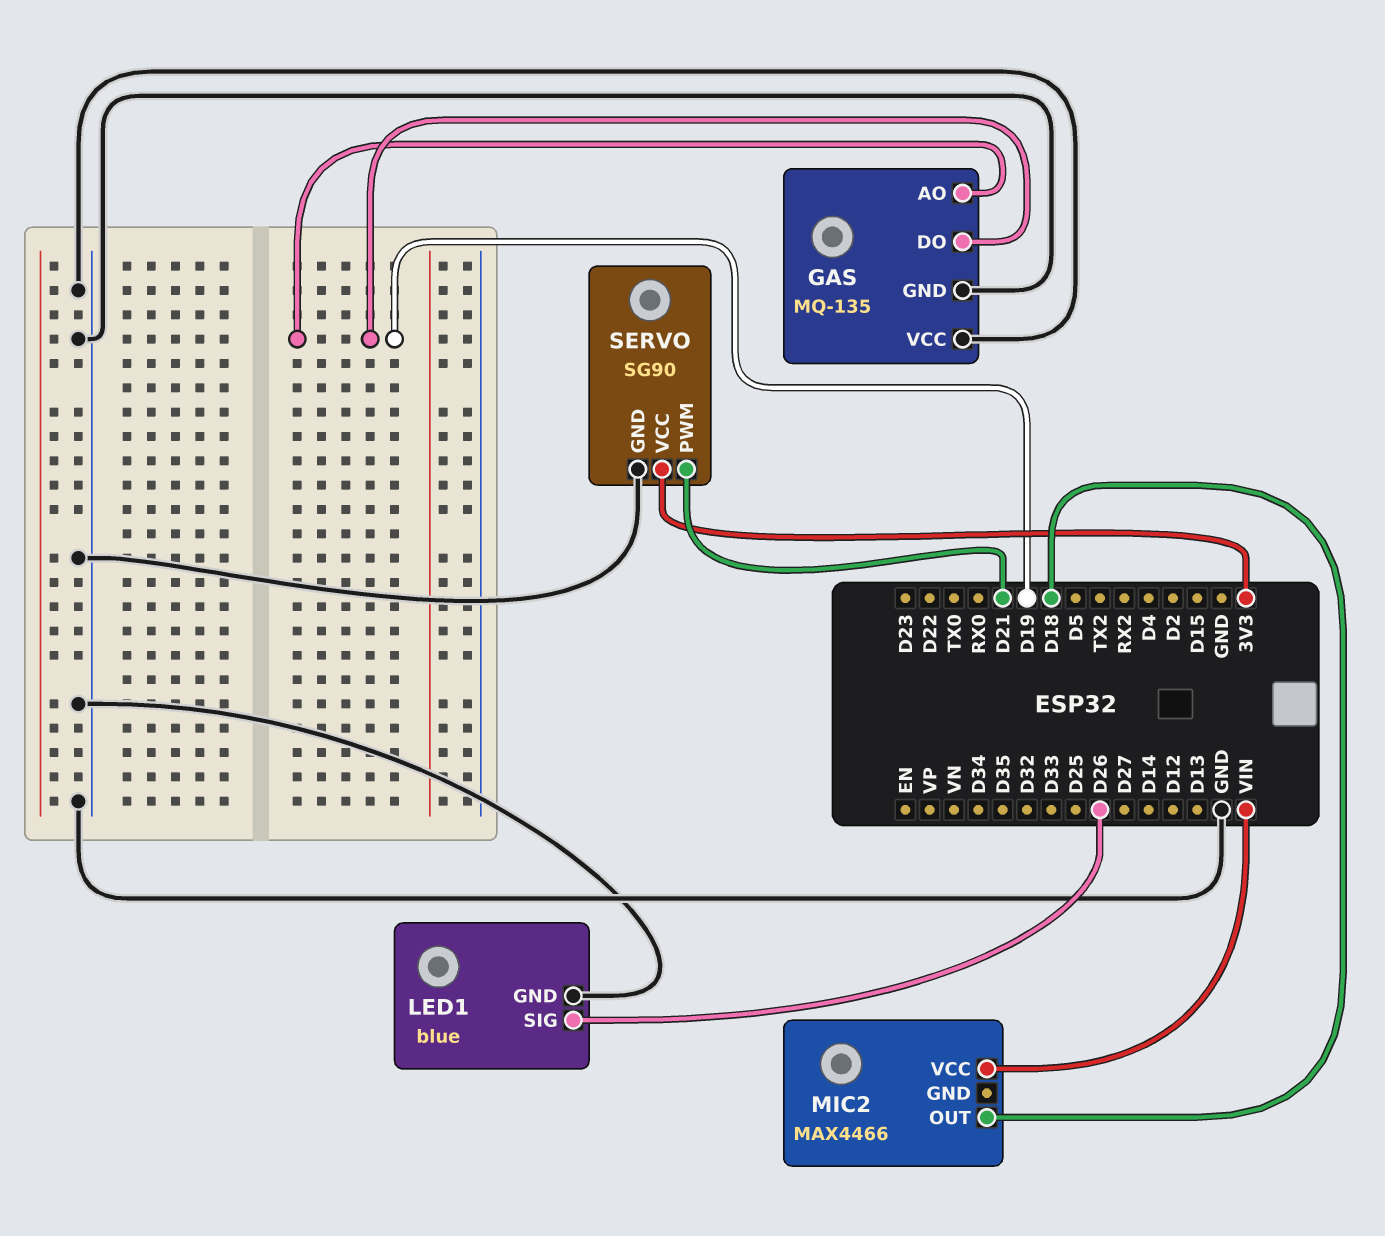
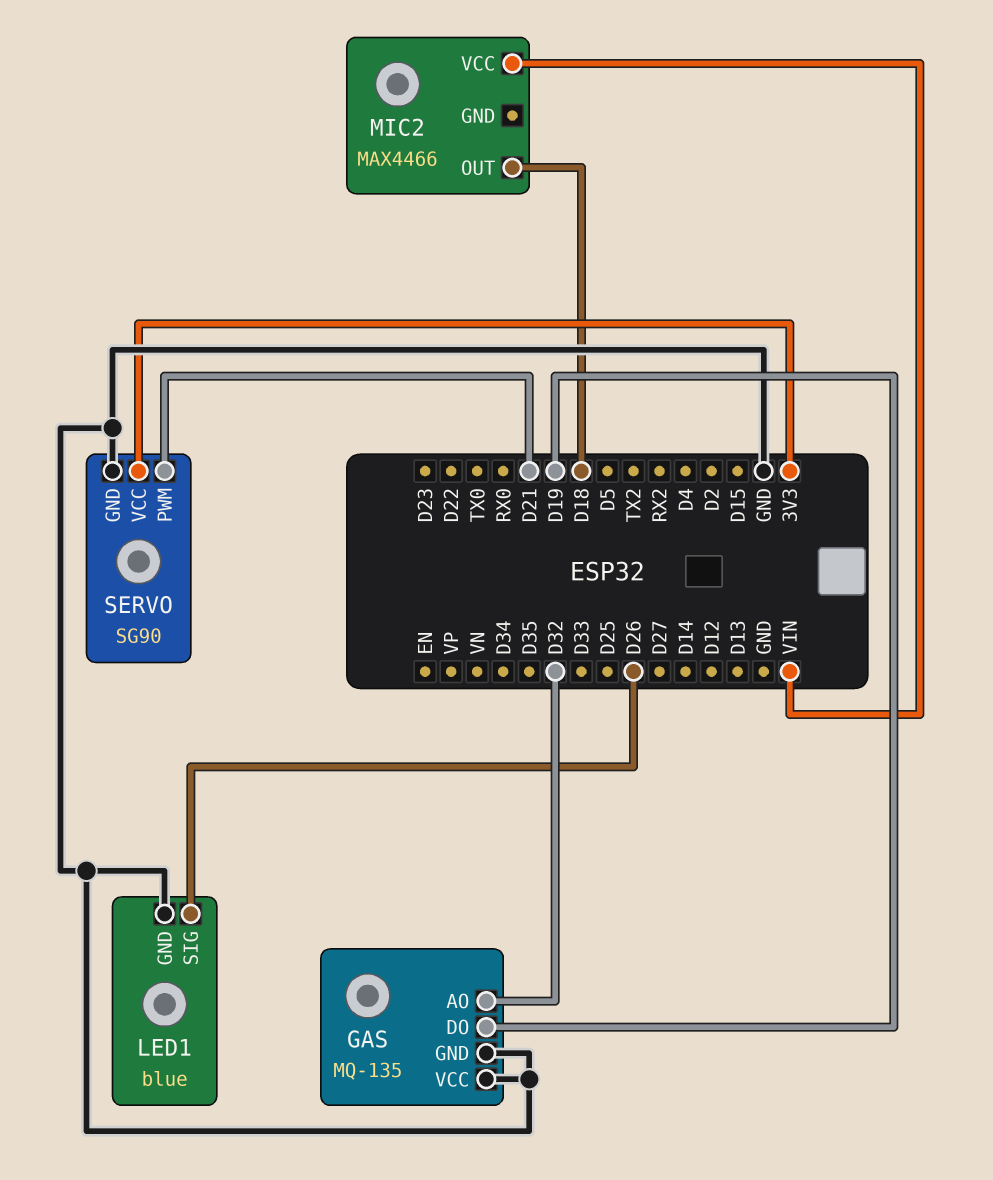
GAS pin AO: D19 -> D32

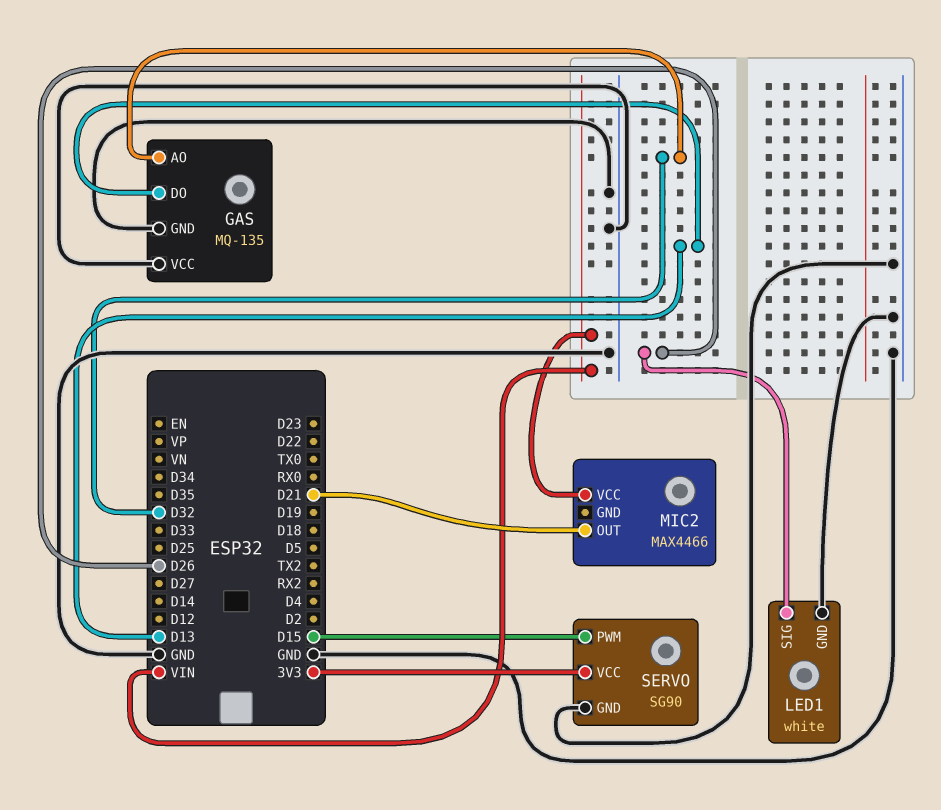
GAS pin DO: D19 -> D13
LED1: blue -> white
MIC2 pin OUT: D18 -> D21
SERVO pin PWM: D21 -> D15

